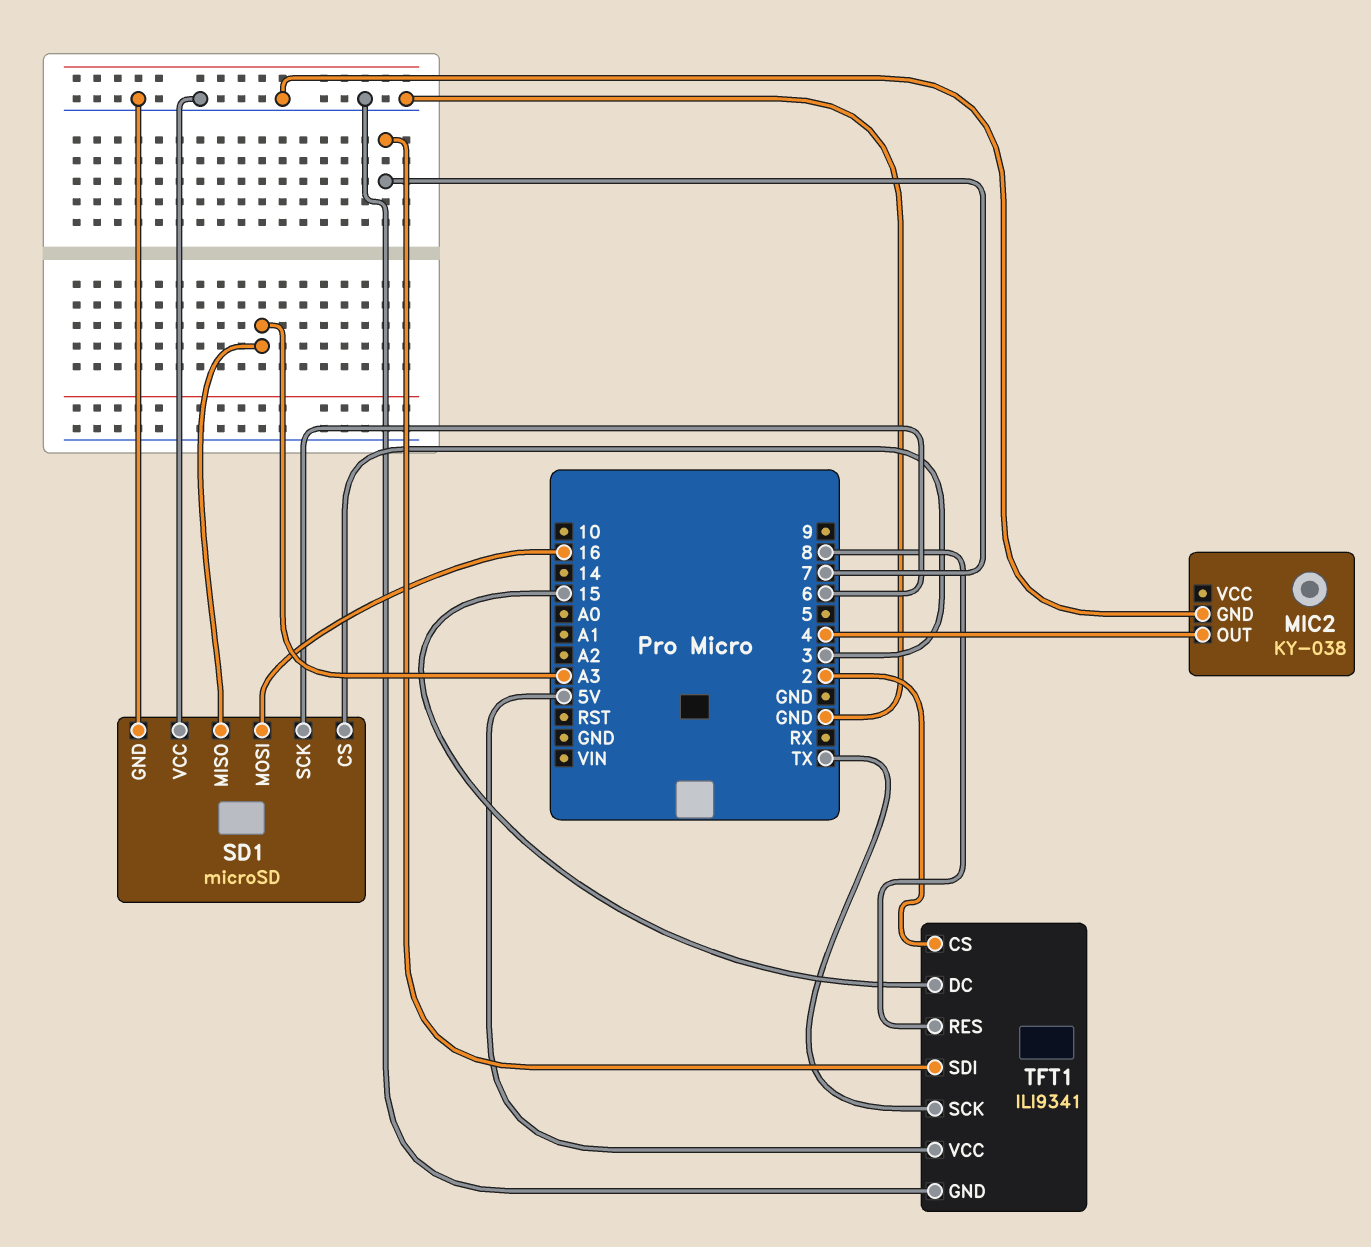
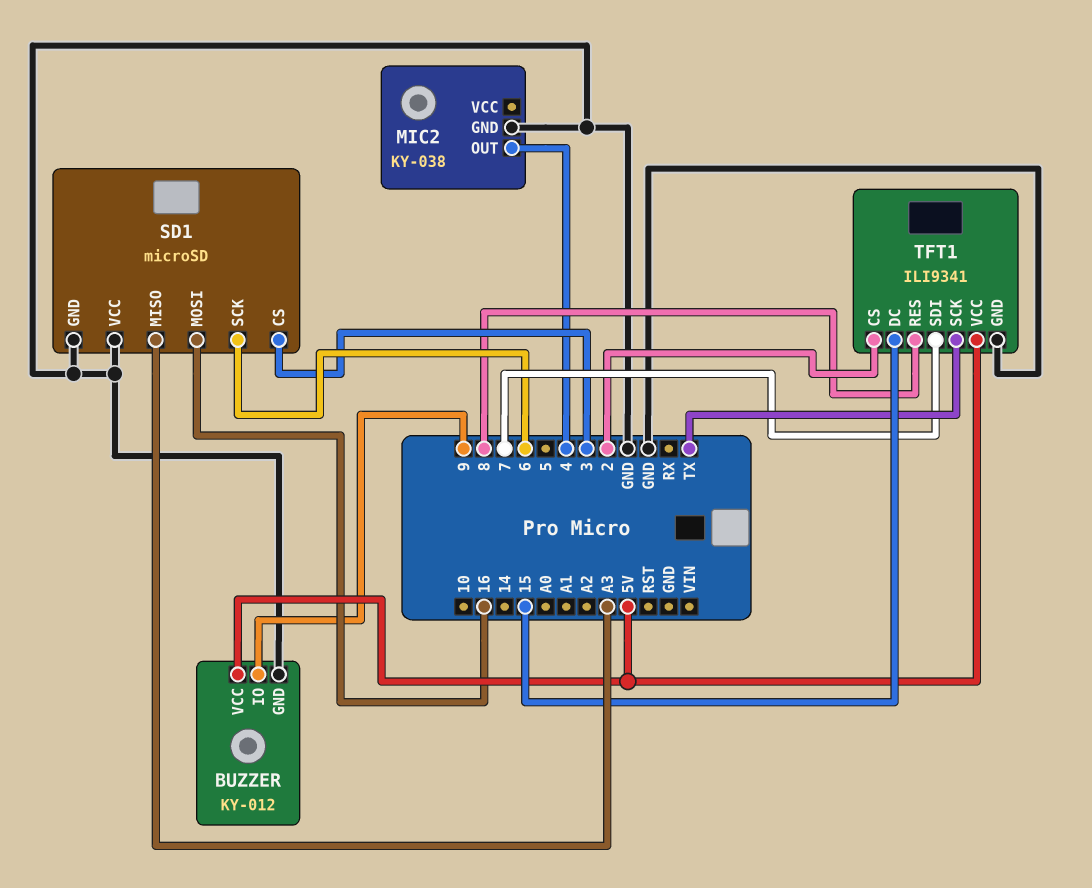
BUZZER: none -> KY-012
BUZZER pin GND: none -> GND
BUZZER pin IO: none -> 9
BUZZER pin VCC: none -> 5V

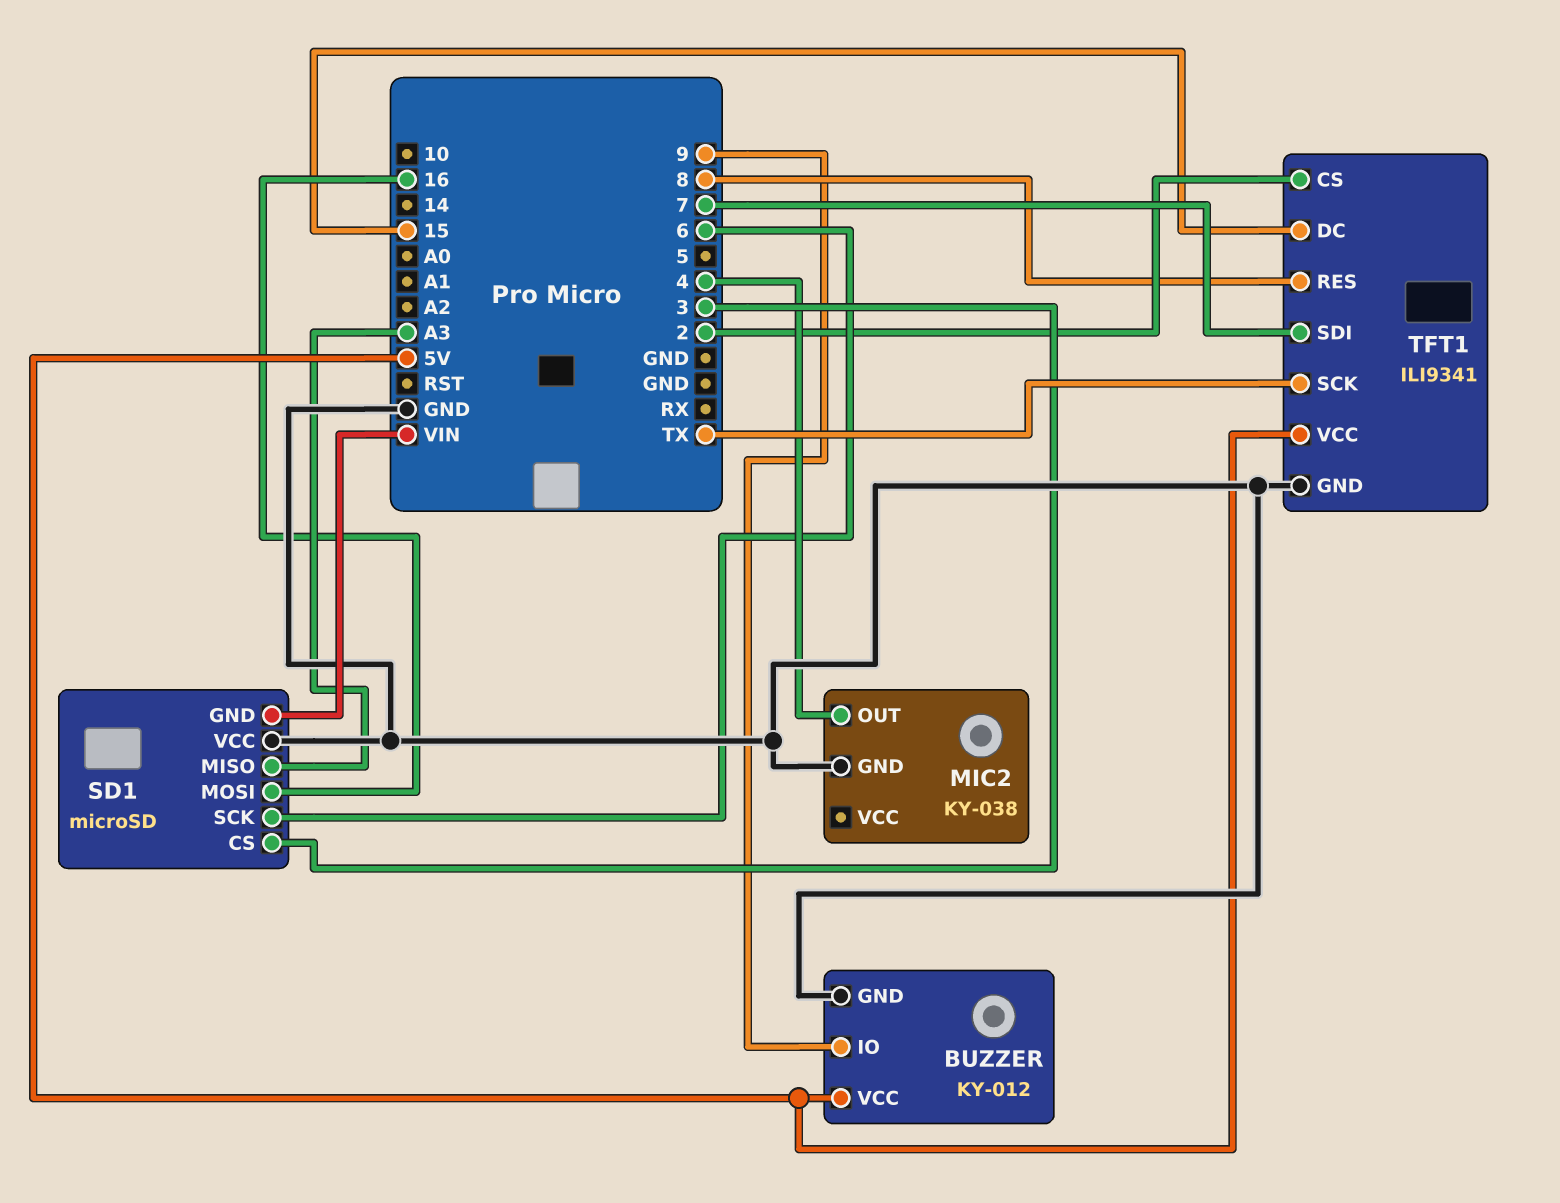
SD1 pin GND: GND -> VIN

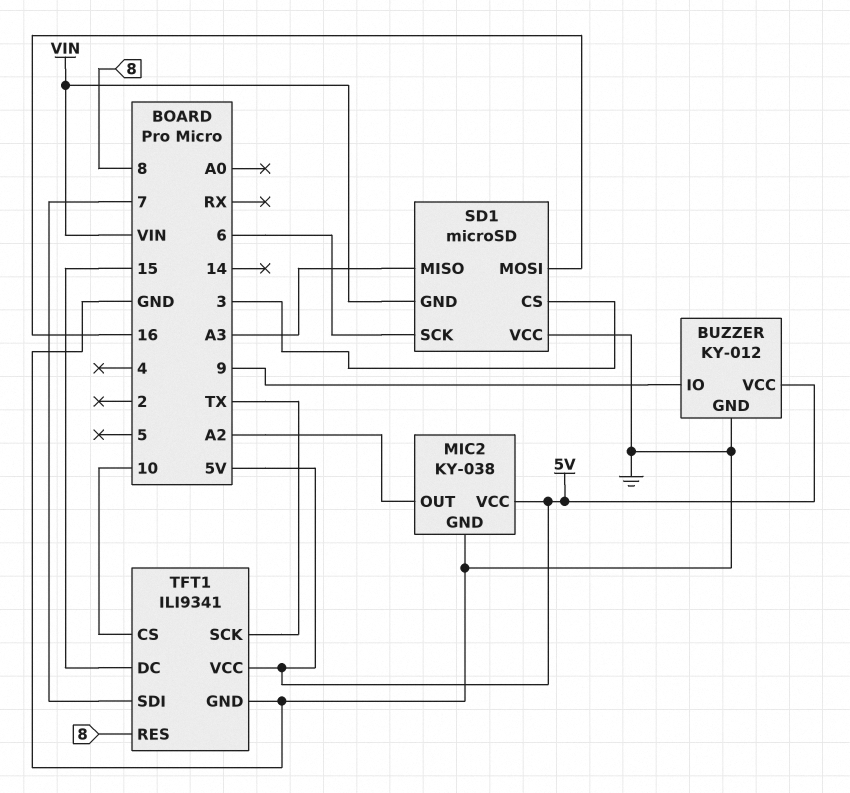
MIC2 pin OUT: 4 -> A2
MIC2 pin VCC: none -> 5V
TFT1 pin CS: 2 -> 10

